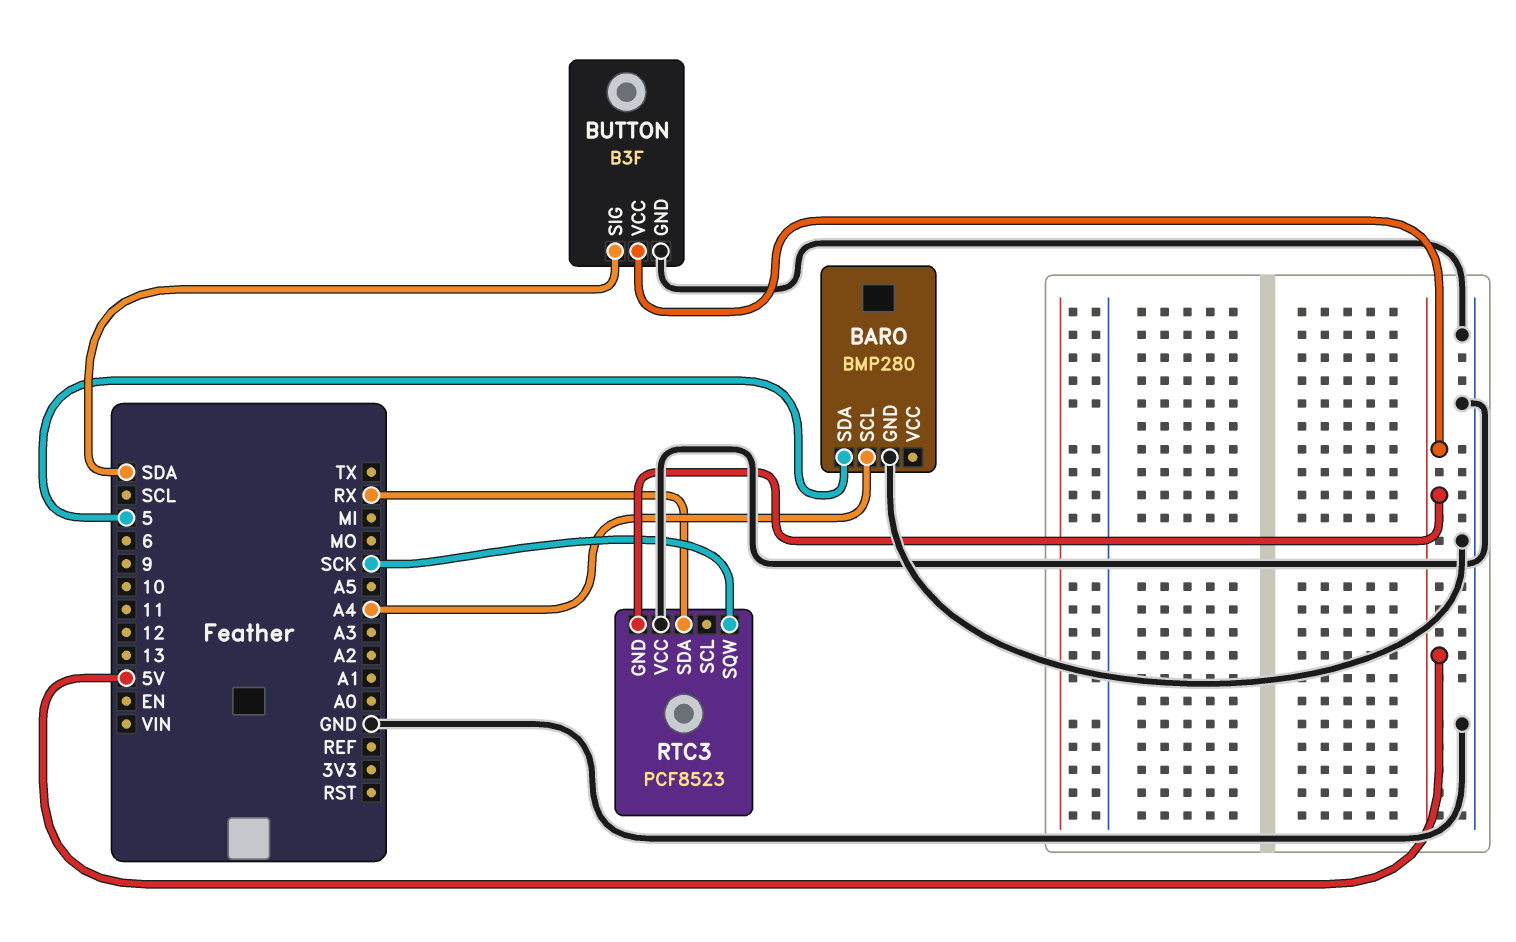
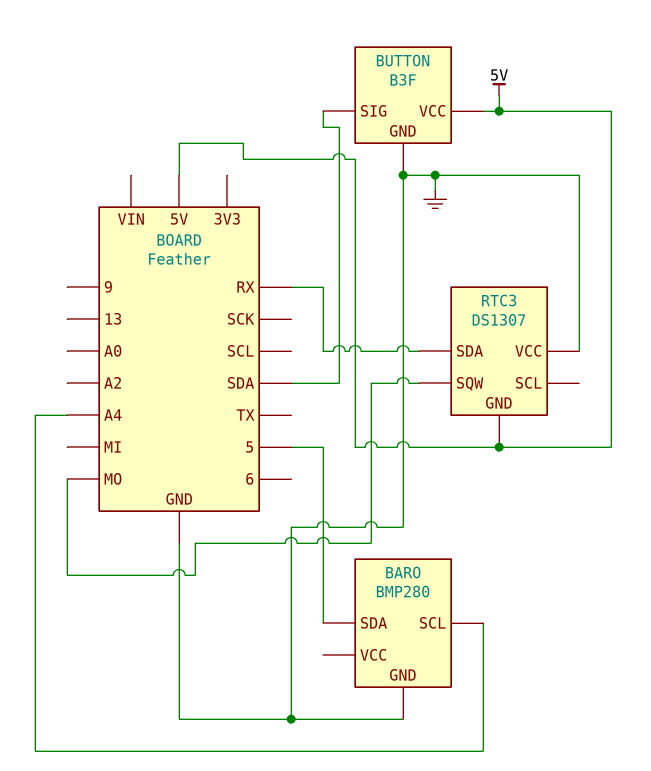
RTC3: PCF8523 -> DS1307
RTC3 pin SQW: SCK -> MO

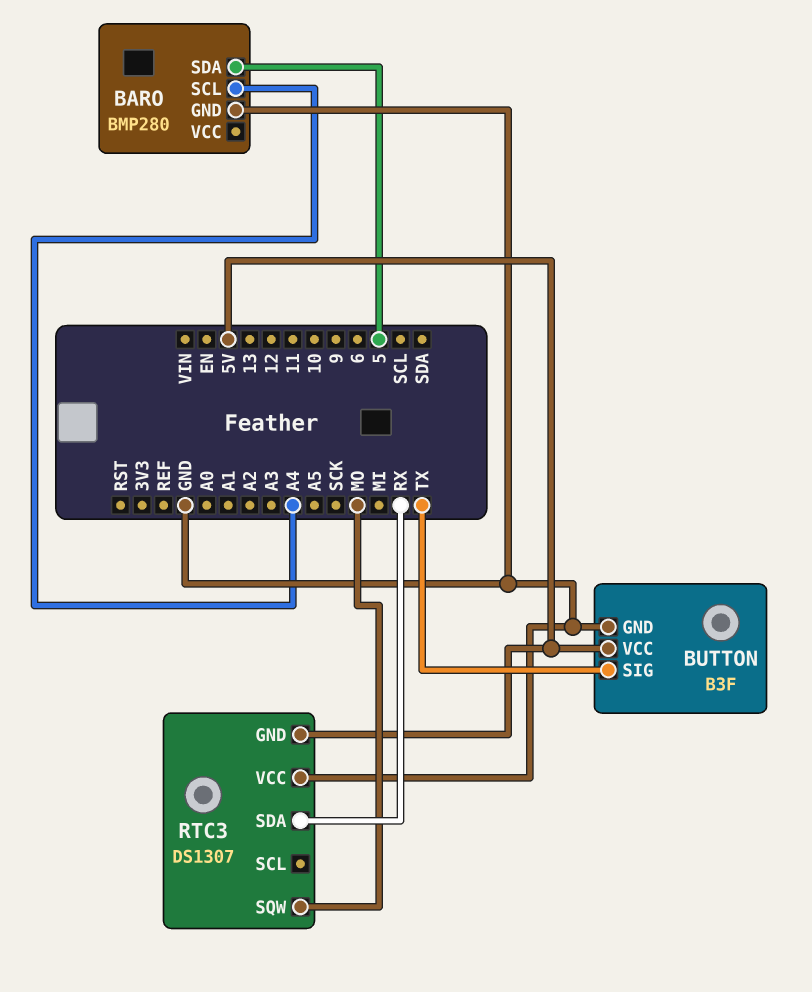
BUTTON pin SIG: SDA -> TX

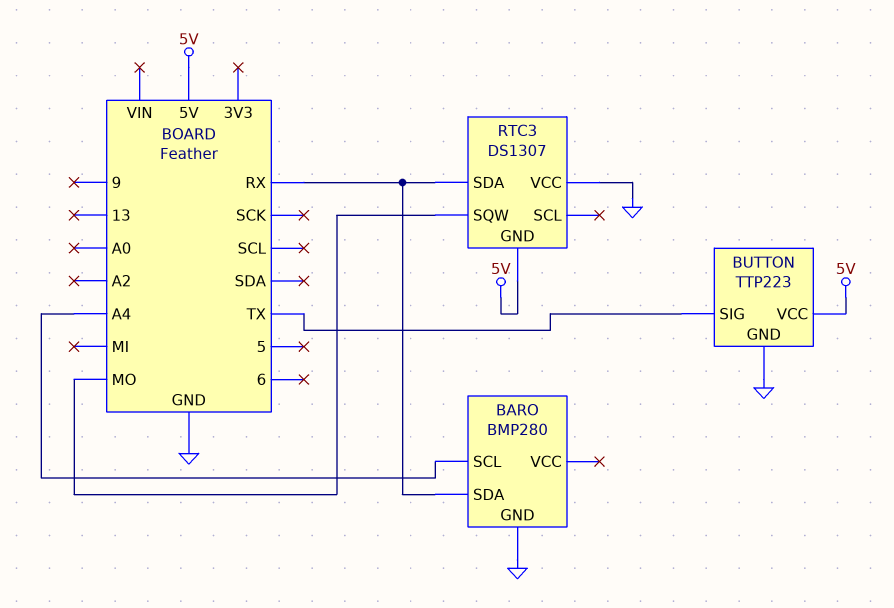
BARO pin SDA: 5 -> RX
BUTTON: B3F -> TTP223

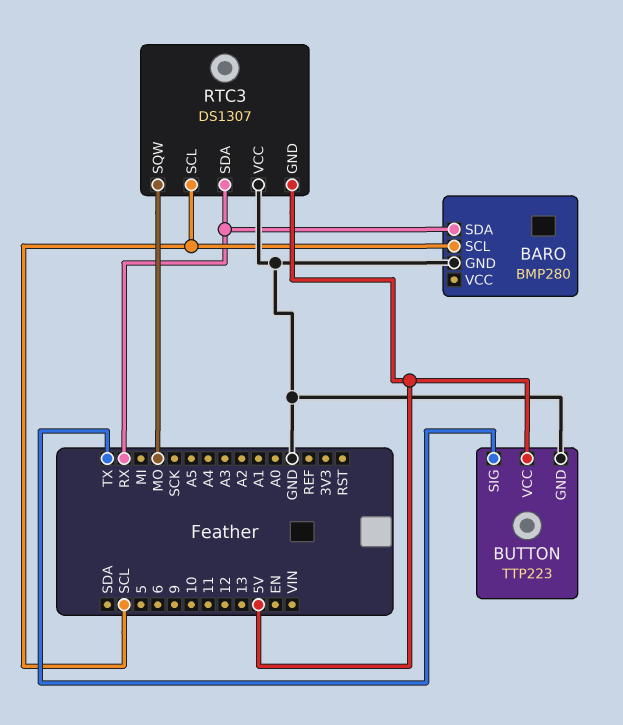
BARO pin SCL: A4 -> SCL
RTC3 pin SCL: none -> SCL

